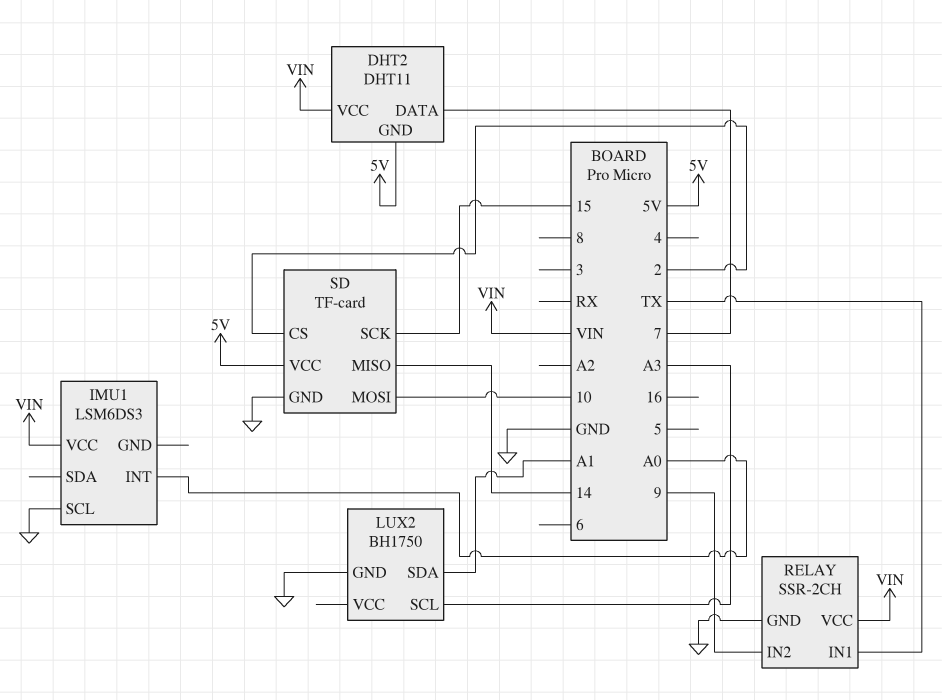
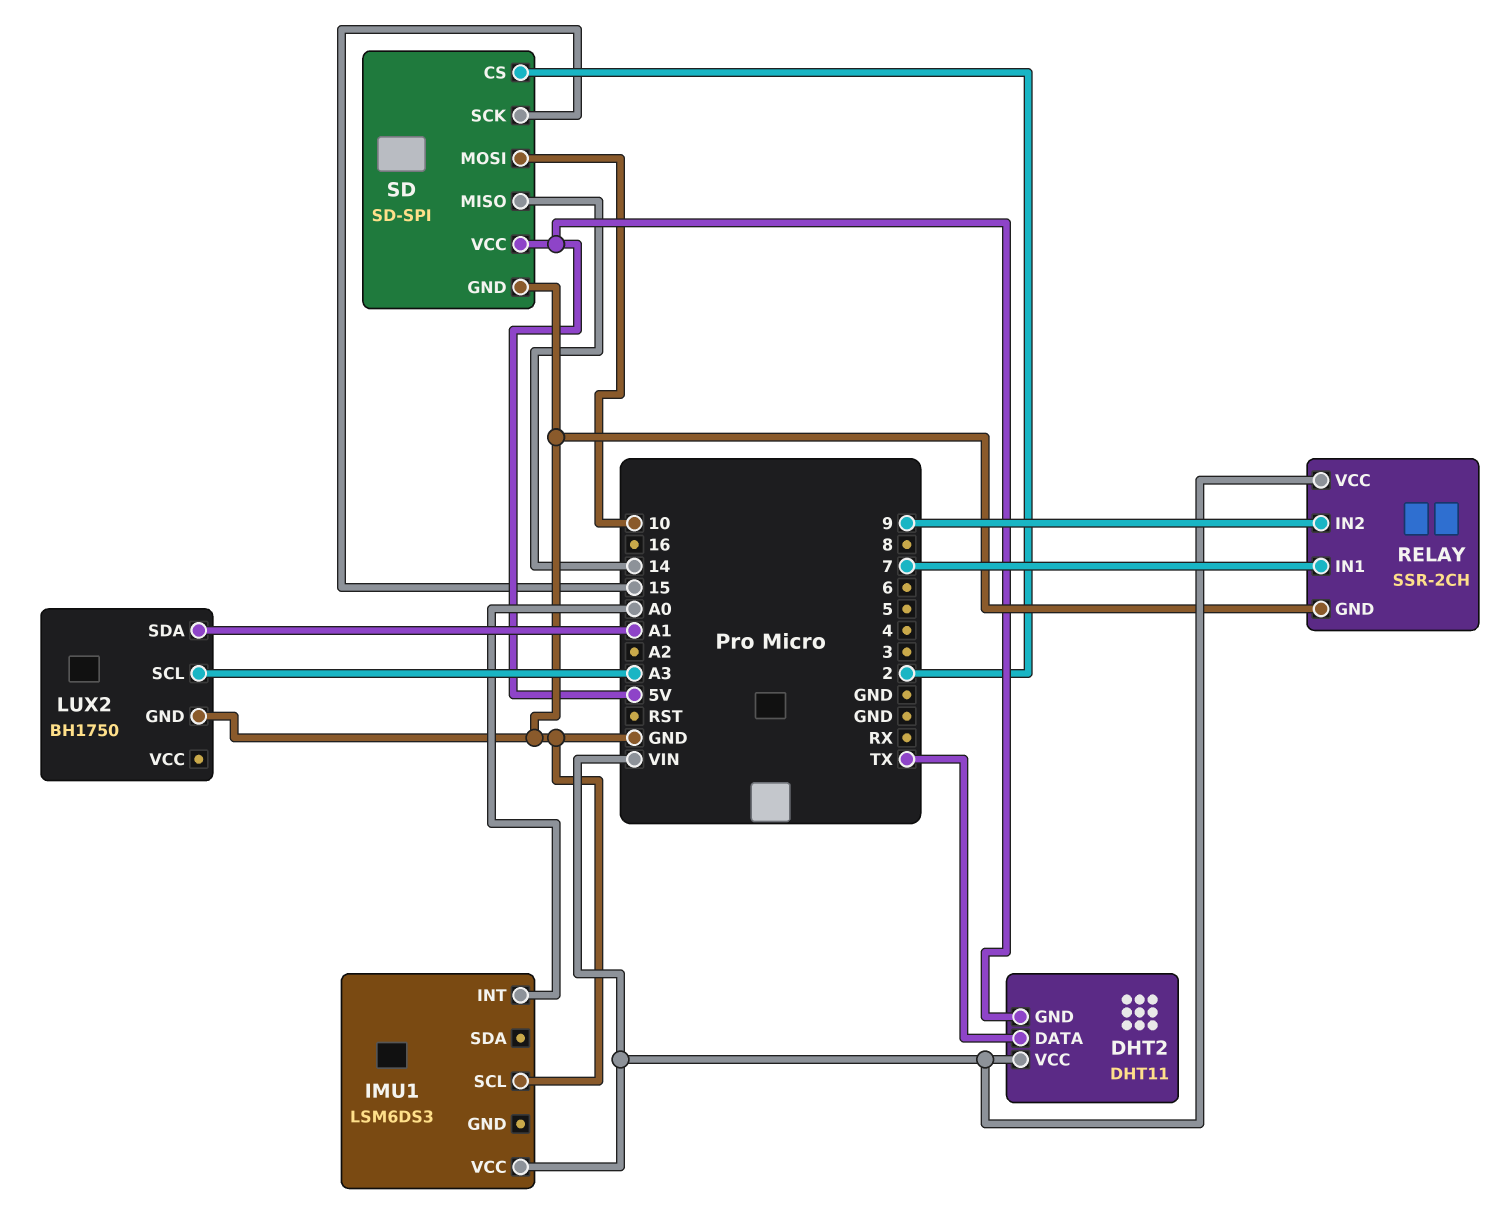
DHT2 pin DATA: 7 -> TX
RELAY pin IN1: TX -> 7
SD: TF-card -> SD-SPI

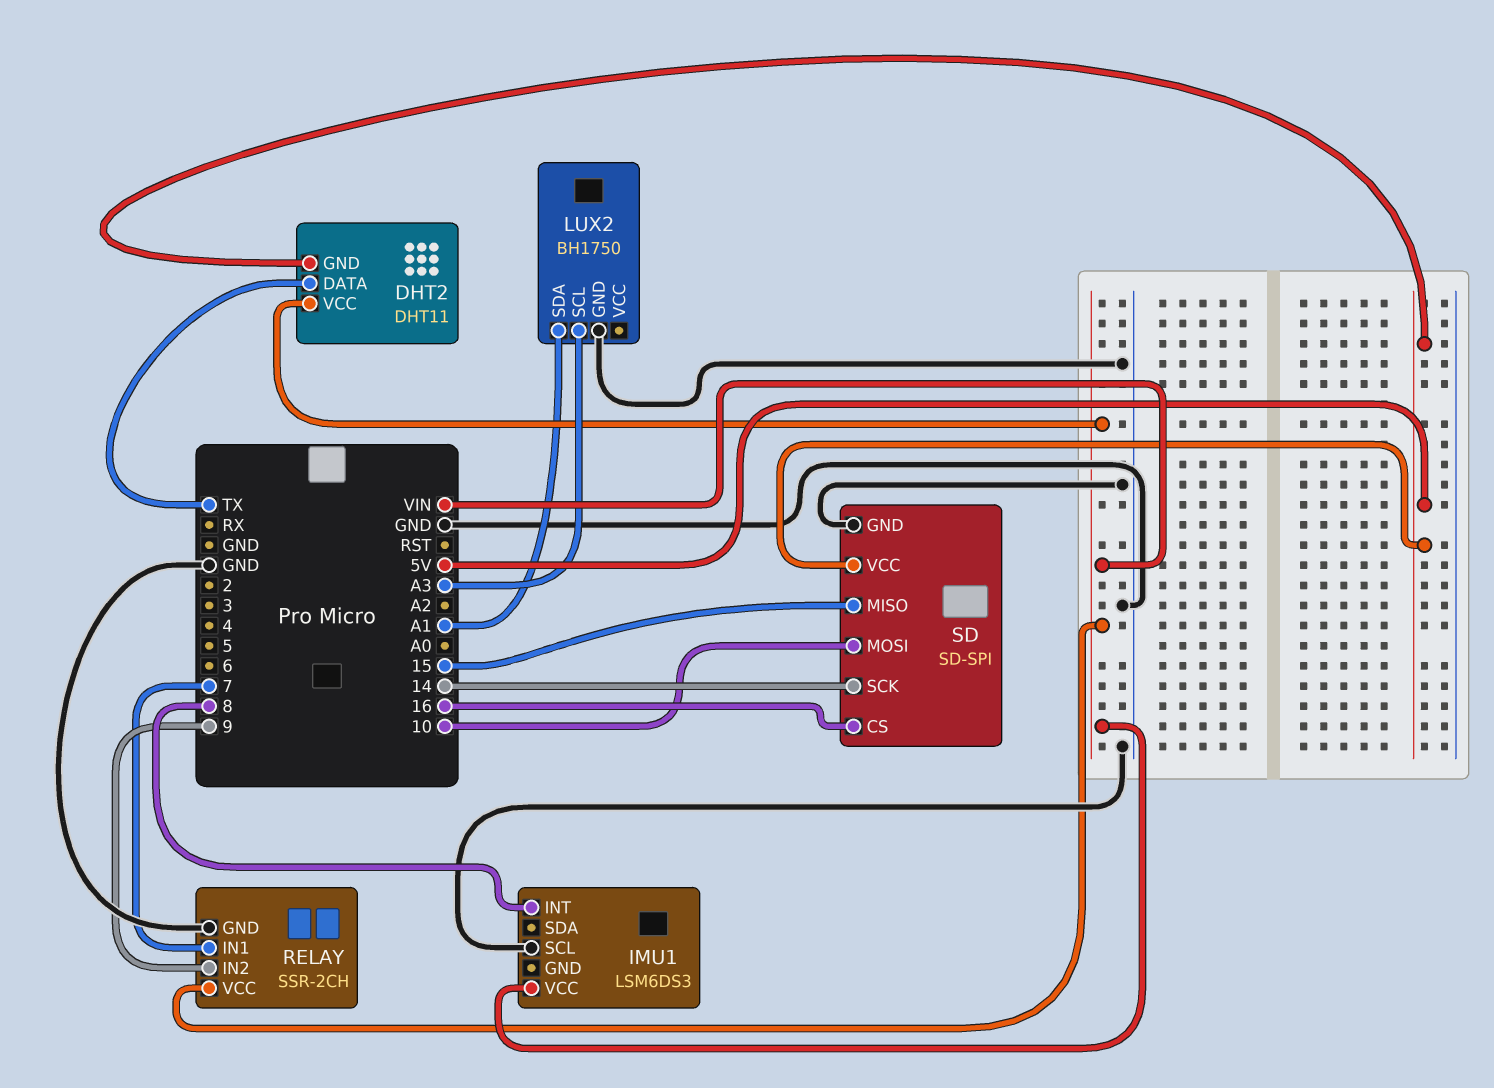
IMU1 pin INT: A0 -> 8
SD pin CS: 2 -> 16
SD pin MISO: 14 -> 15
SD pin SCK: 15 -> 14

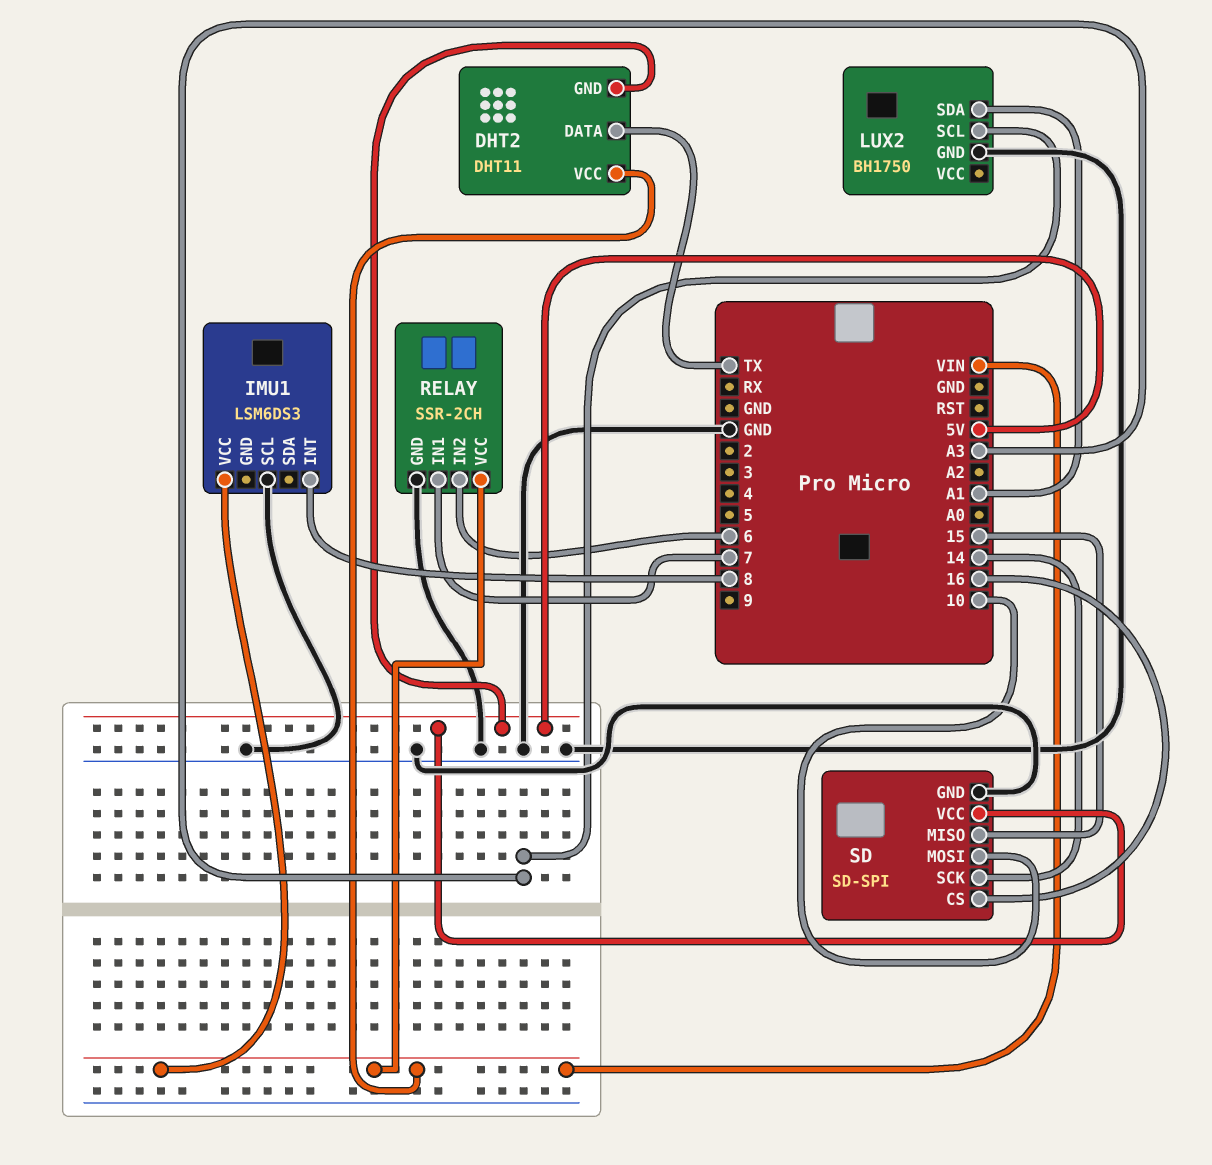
RELAY pin IN2: 9 -> 6

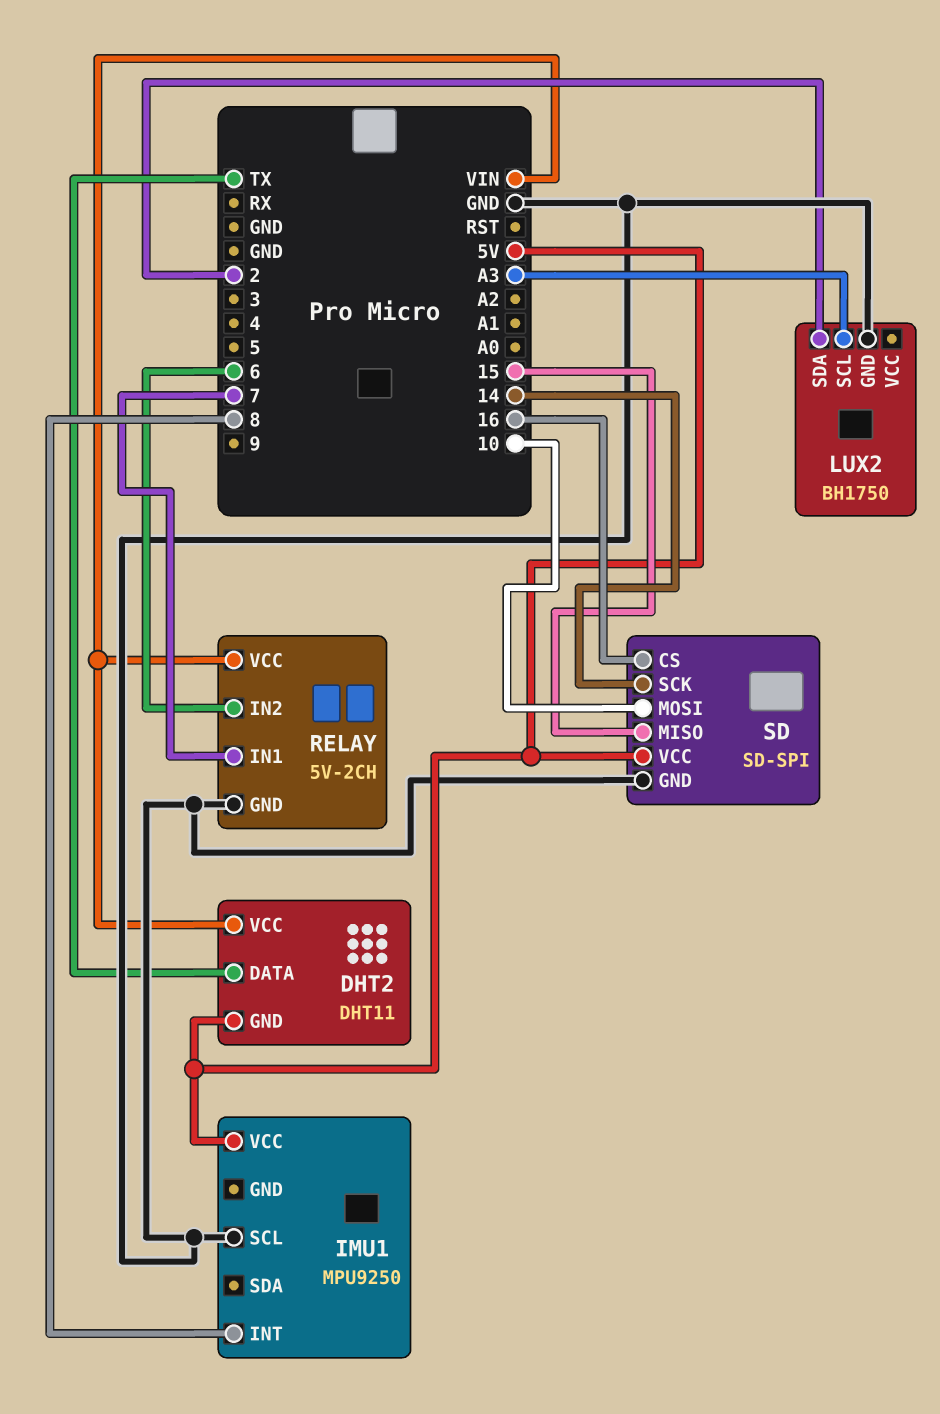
IMU1: LSM6DS3 -> MPU9250
IMU1 pin VCC: VIN -> 5V
LUX2 pin SDA: A1 -> 2
RELAY: SSR-2CH -> 5V-2CH

